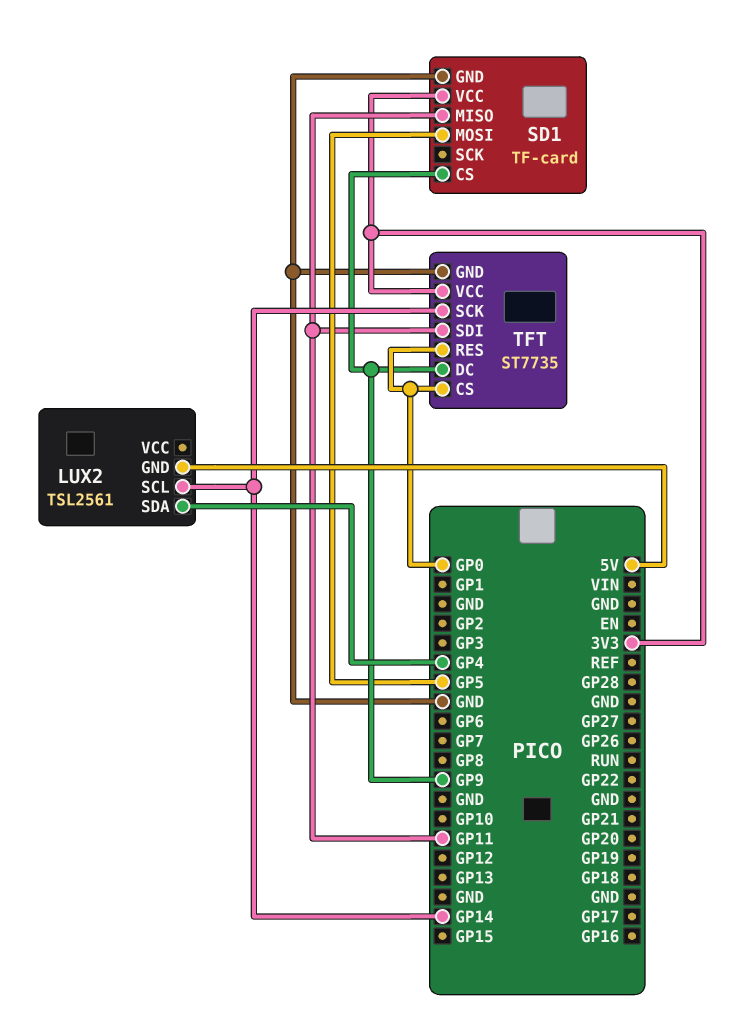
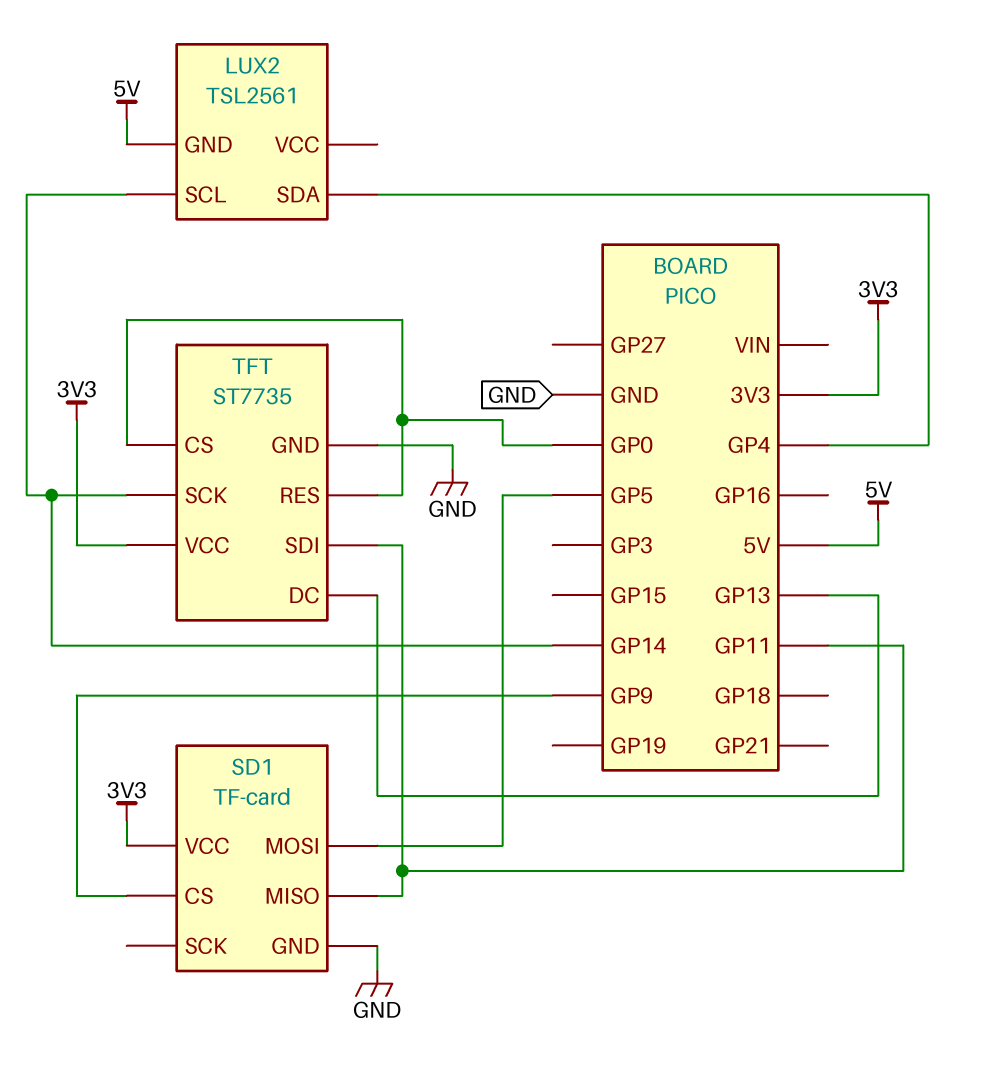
TFT pin DC: GP9 -> GP13

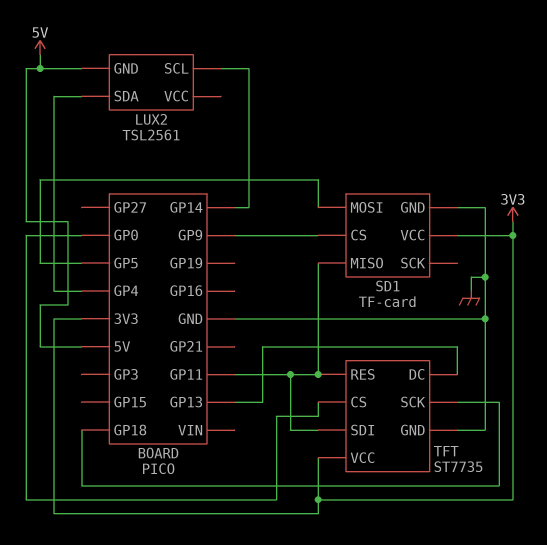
TFT pin RES: GP0 -> GP11
TFT pin SCK: GP14 -> GP18

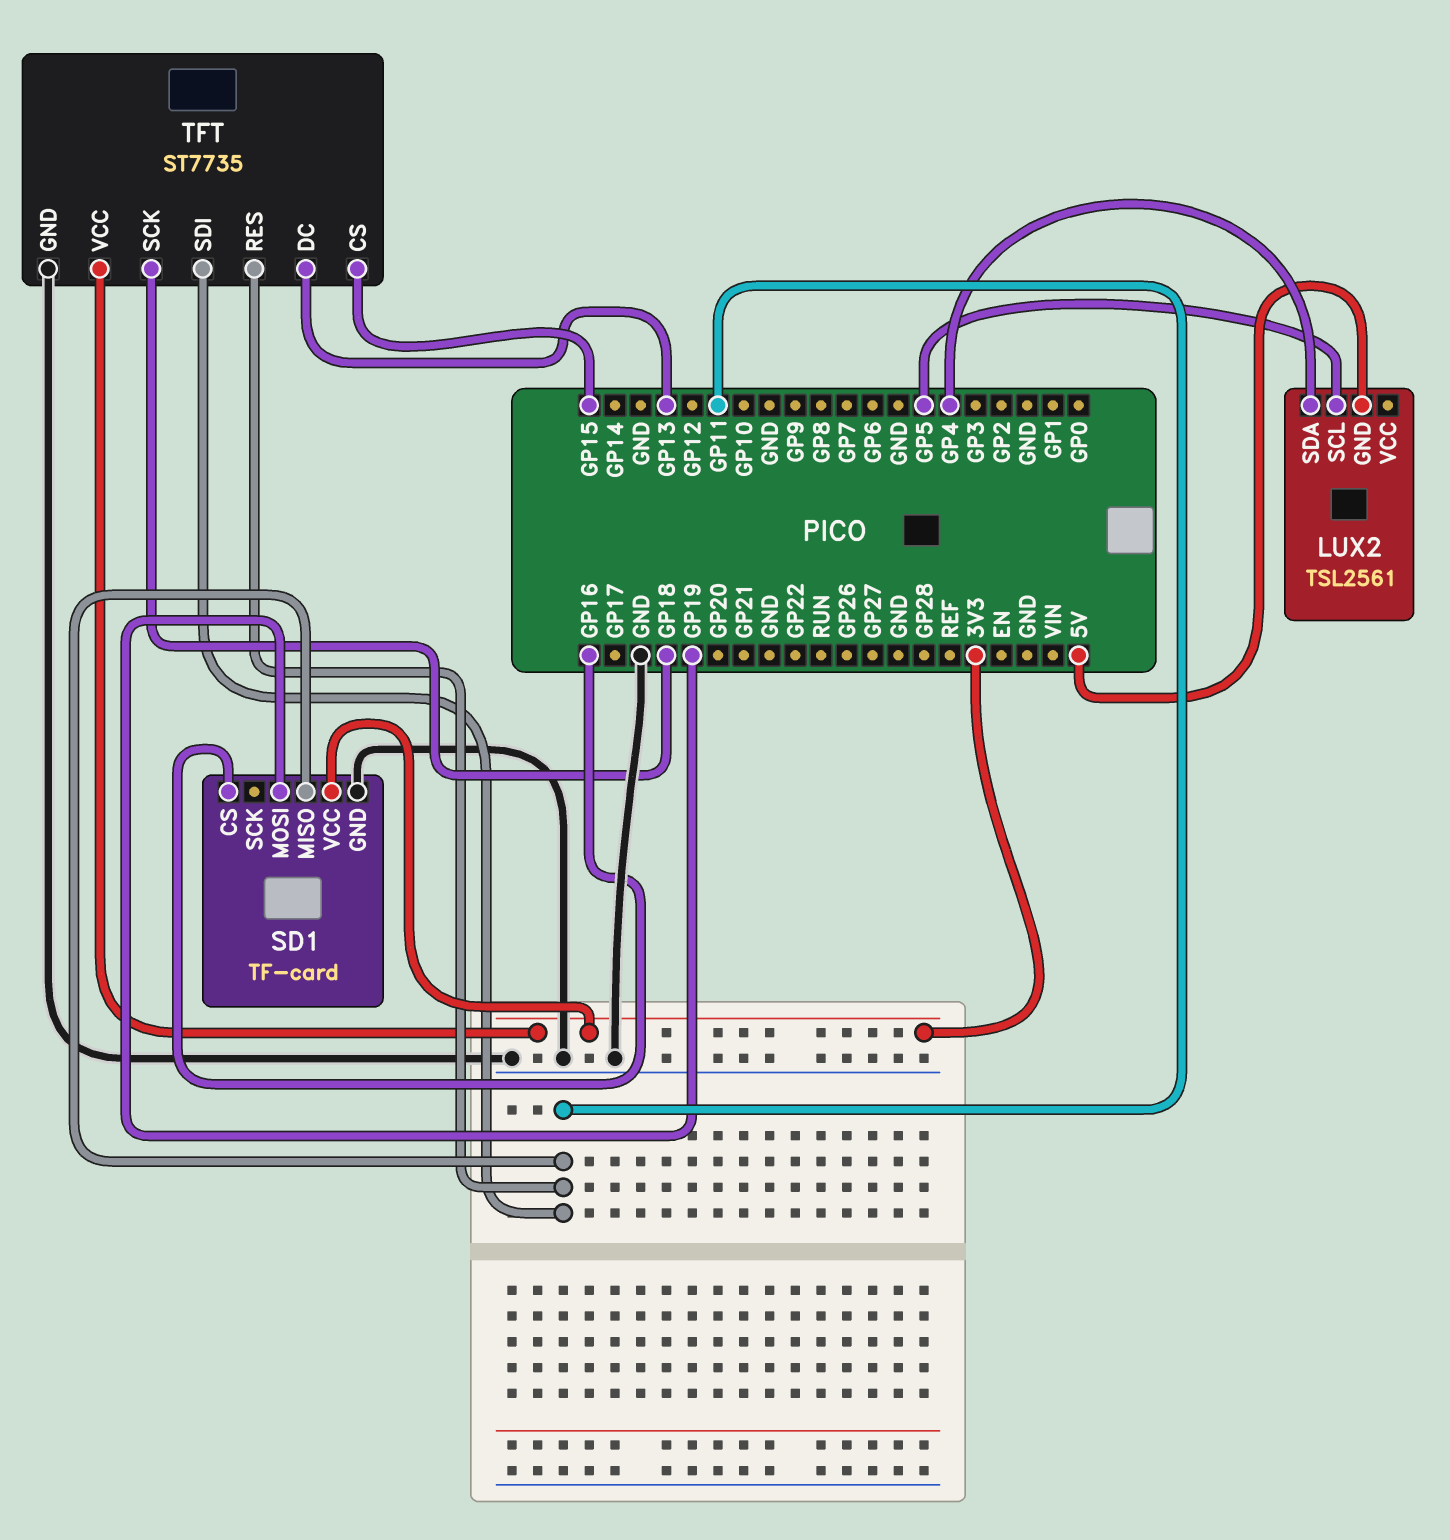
LUX2 pin SCL: GP14 -> GP5
SD1 pin CS: GP9 -> GP16
SD1 pin MOSI: GP5 -> GP19
TFT pin CS: GP0 -> GP15

